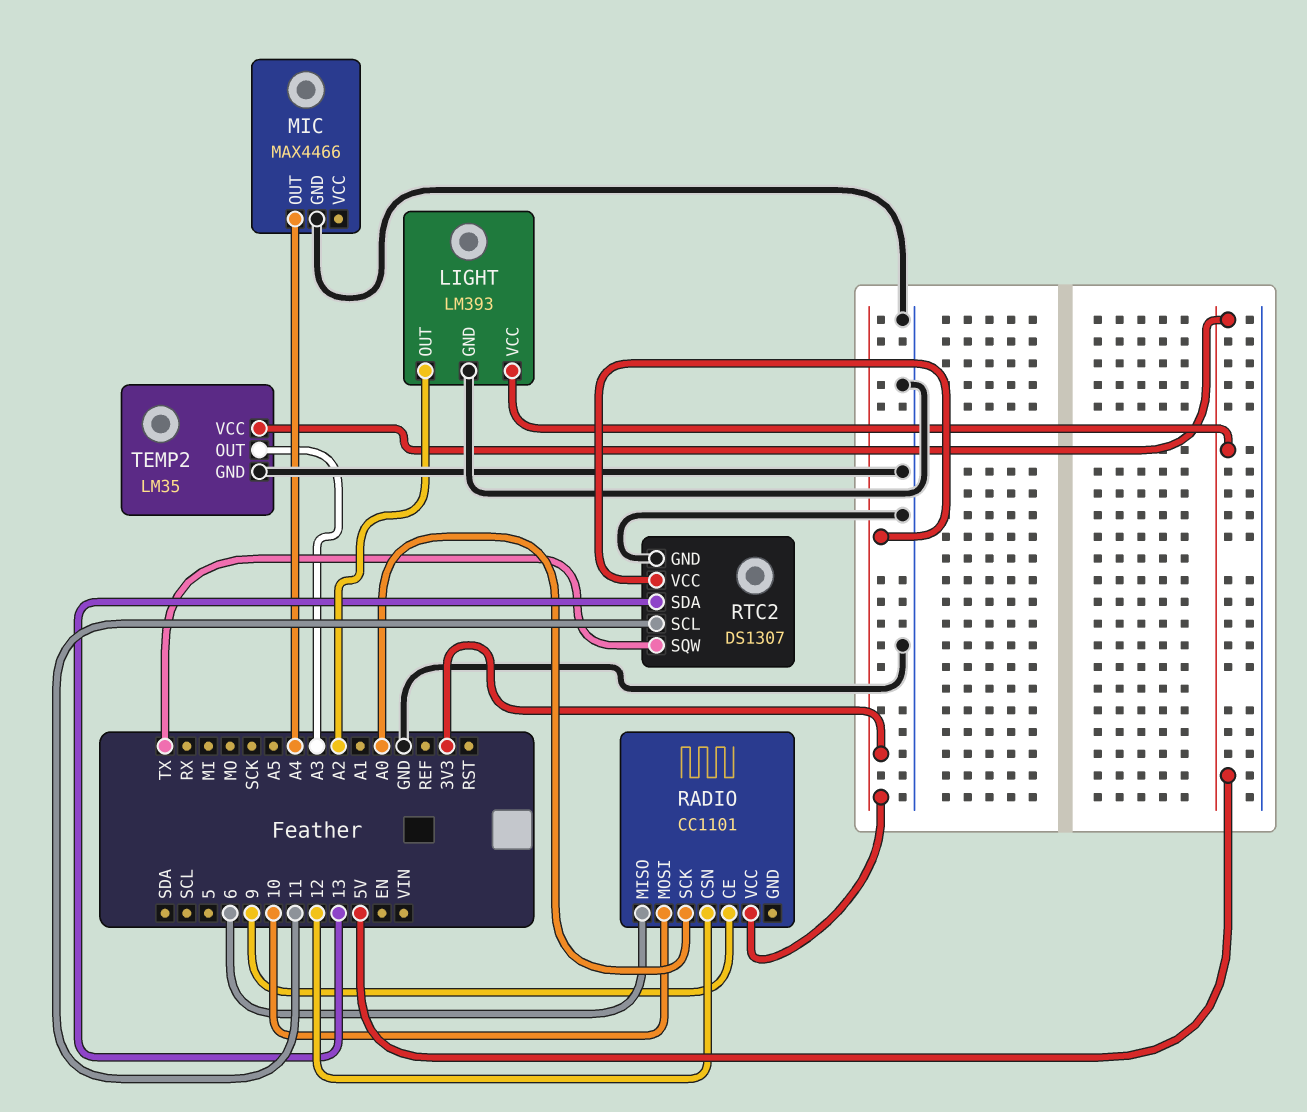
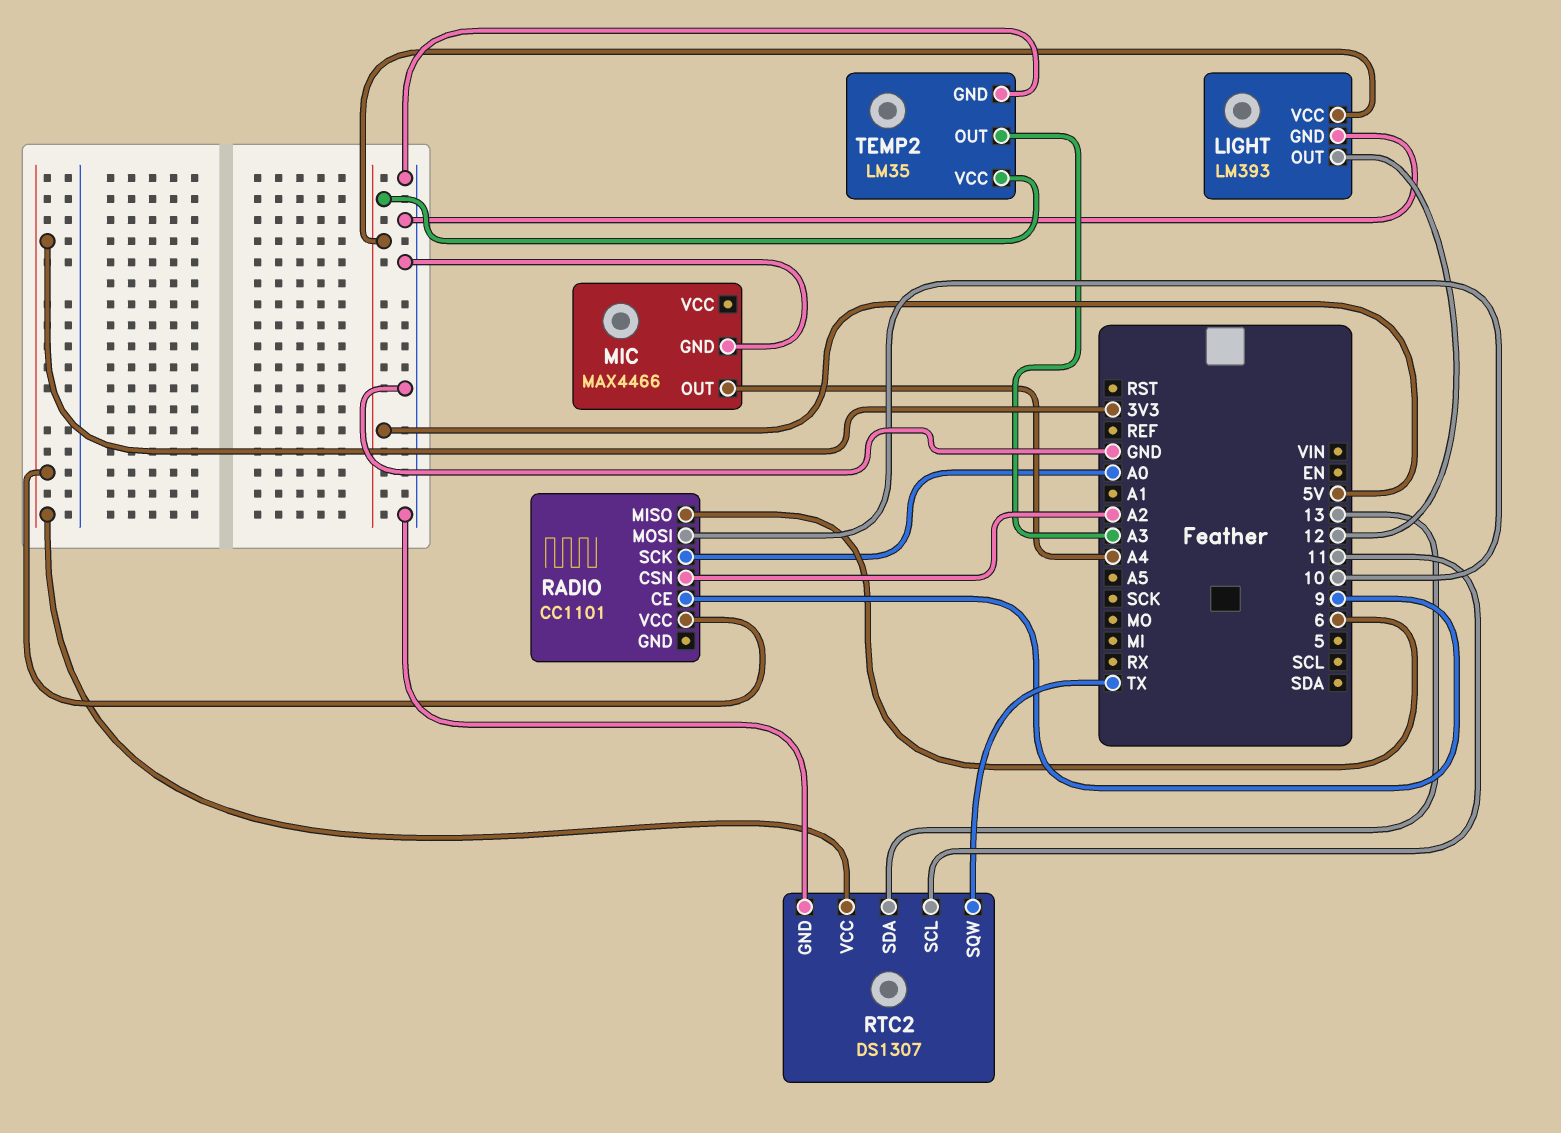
LIGHT pin OUT: A2 -> 12
RADIO pin CSN: 12 -> A2

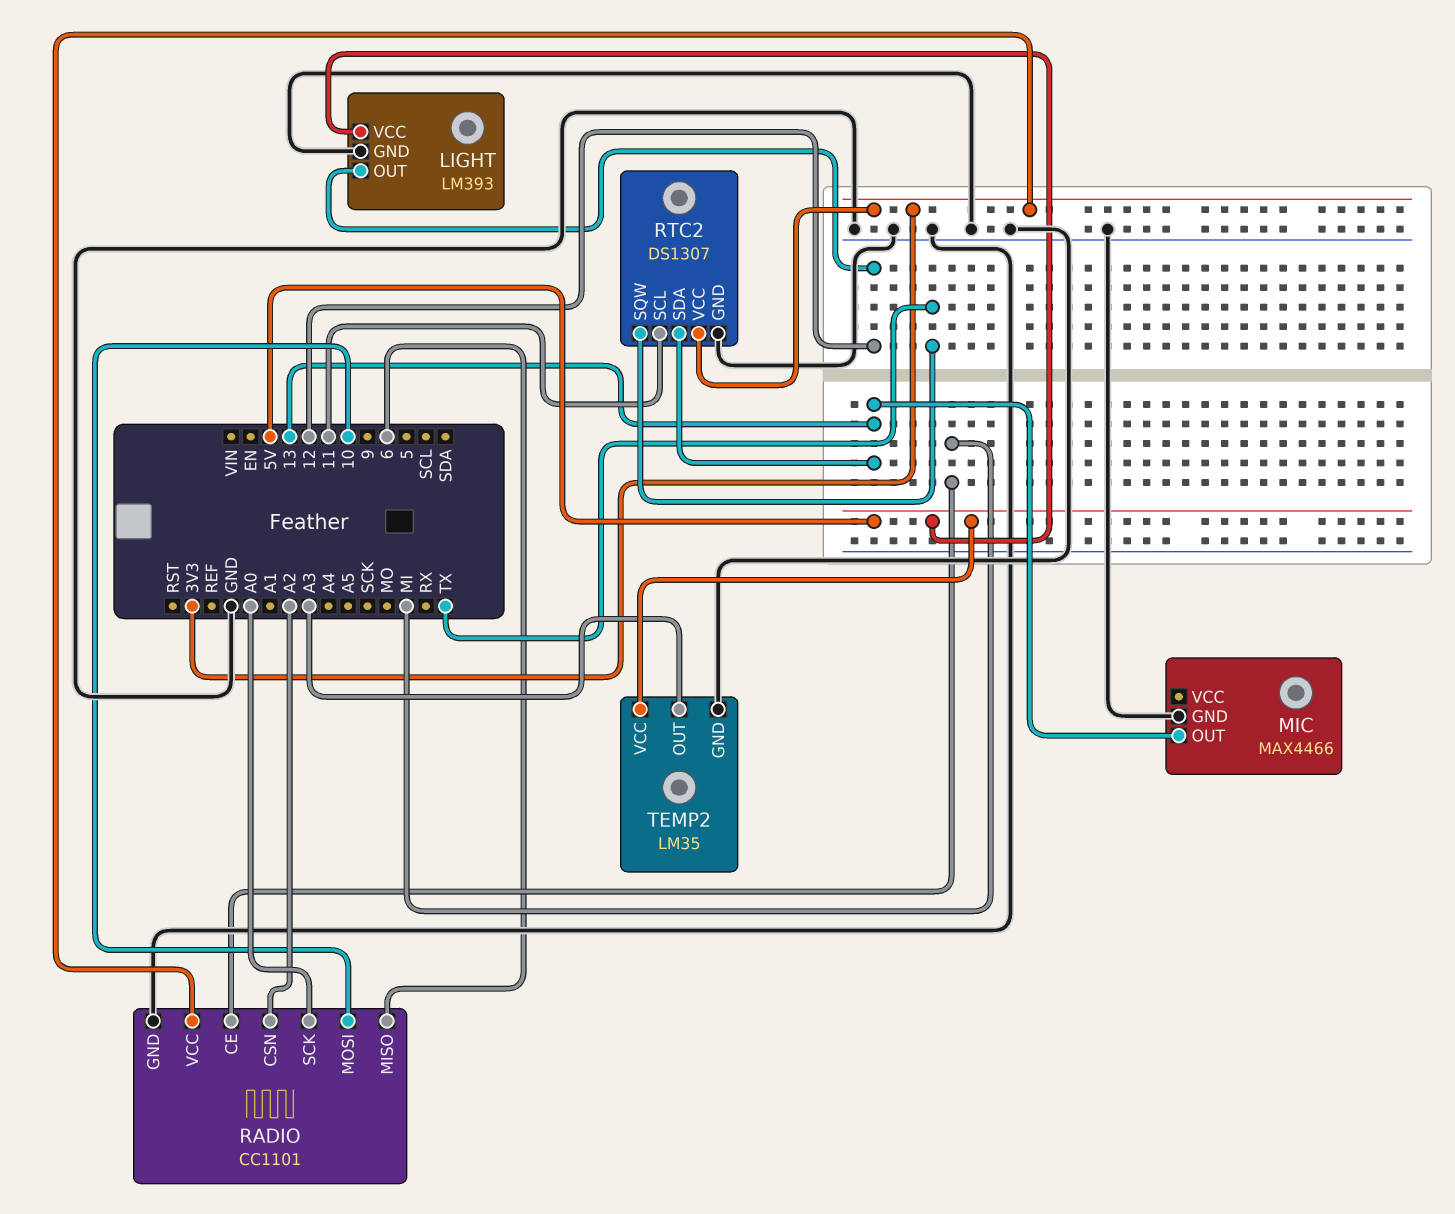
MIC pin OUT: A4 -> 13
RADIO pin CE: 9 -> MI
RADIO pin GND: none -> GND

